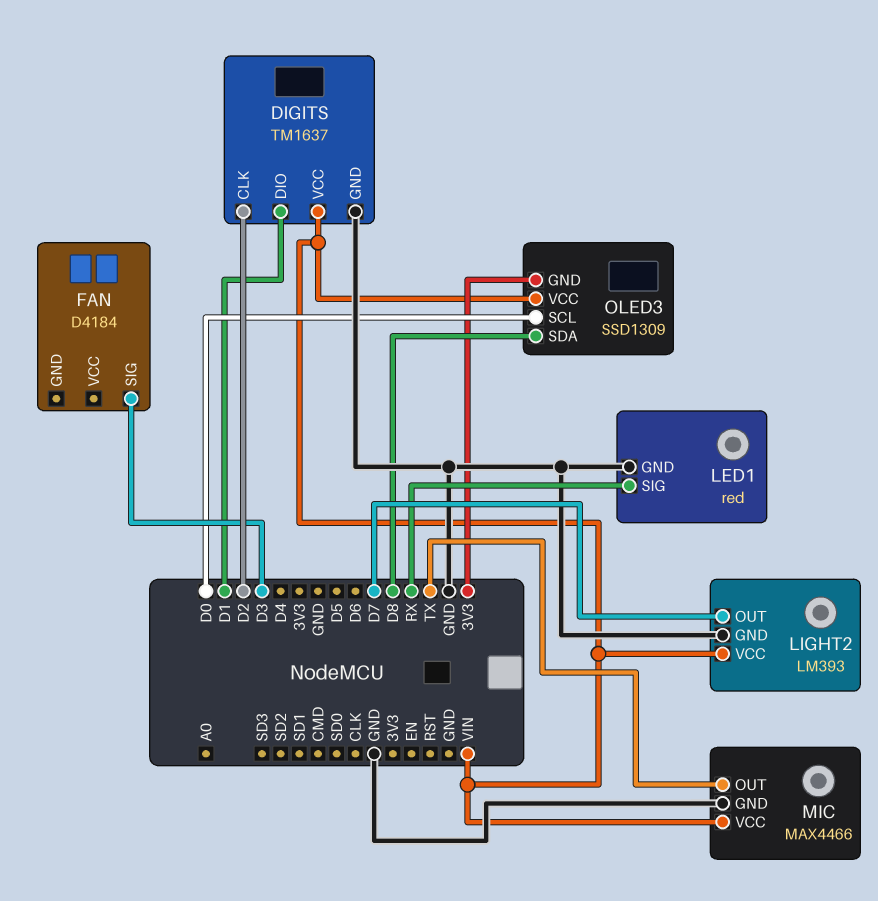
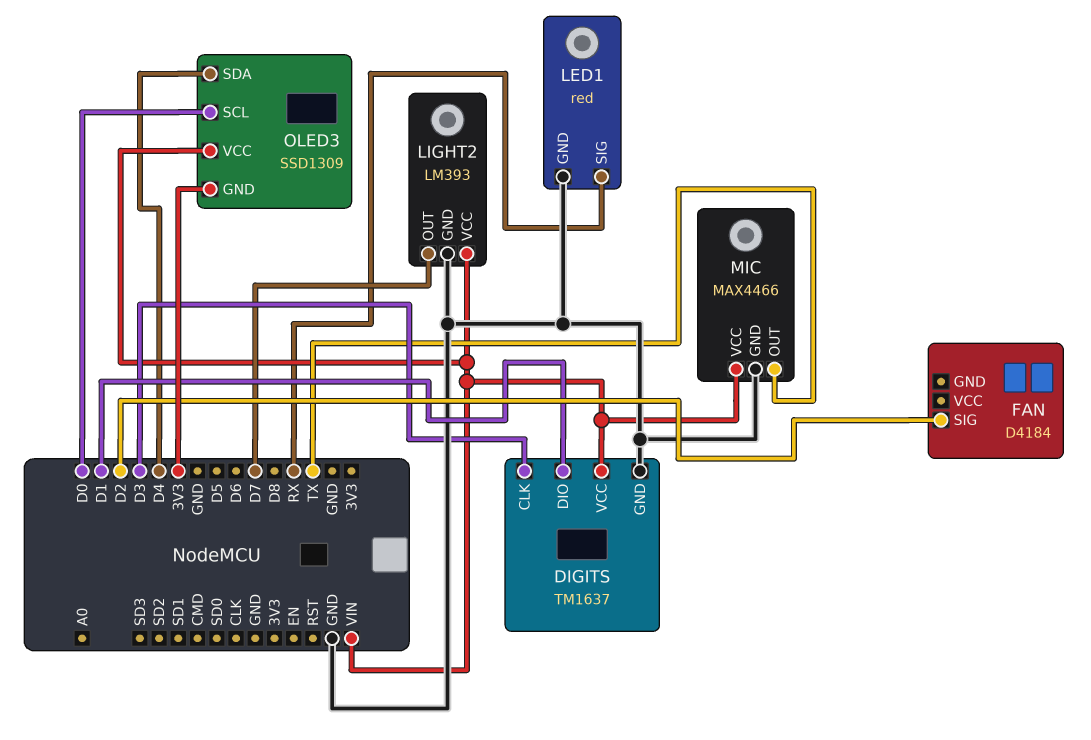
DIGITS pin CLK: D2 -> D3
FAN pin SIG: D3 -> D2
OLED3 pin SDA: D8 -> D4

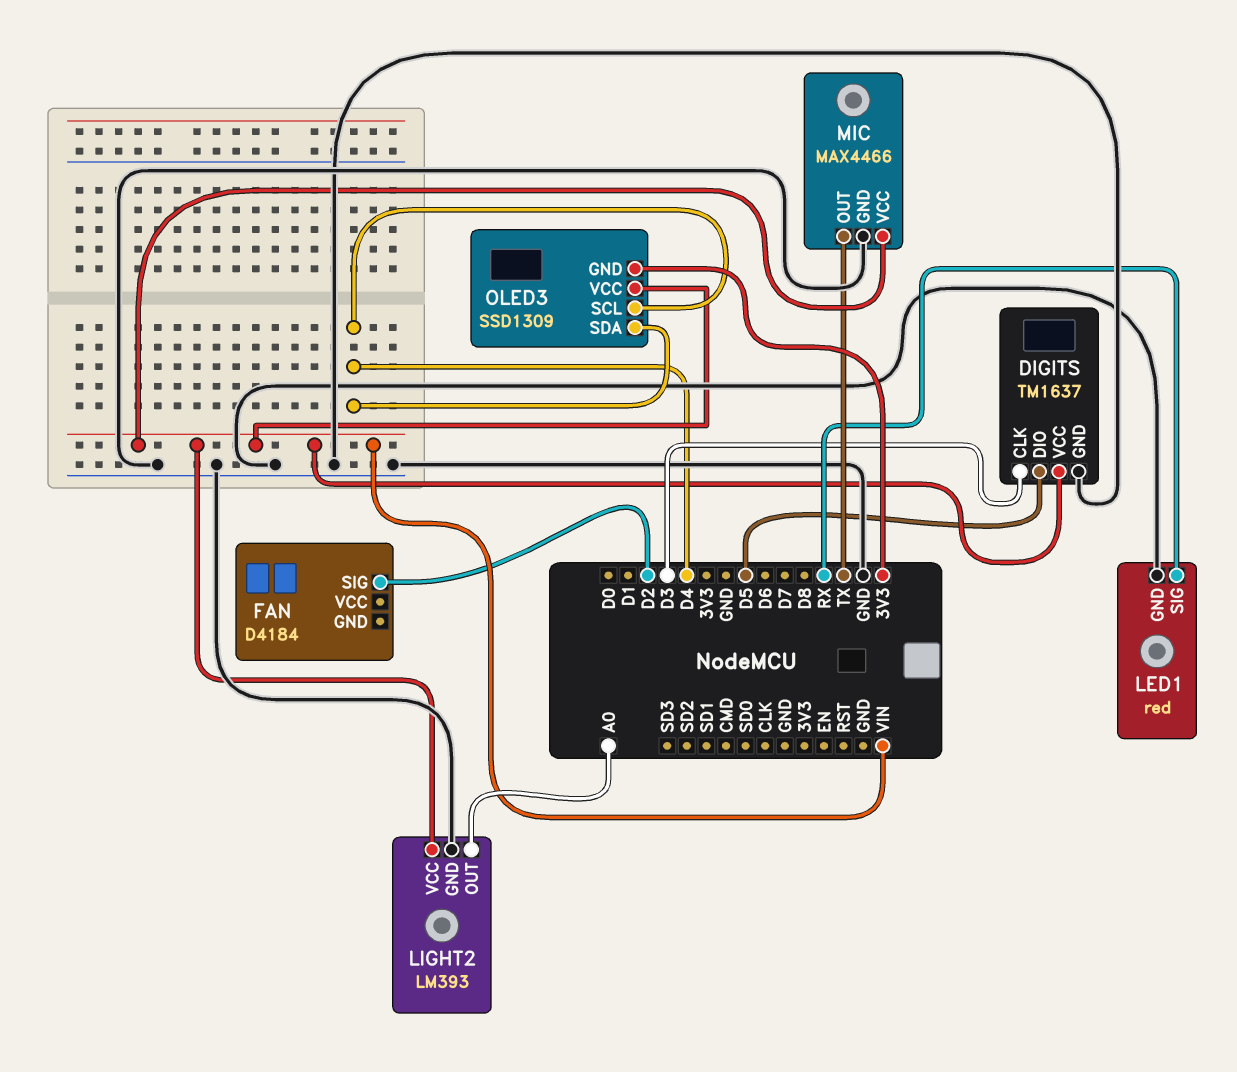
DIGITS pin DIO: D1 -> D5
LIGHT2 pin OUT: D7 -> A0
OLED3 pin SCL: D0 -> D4

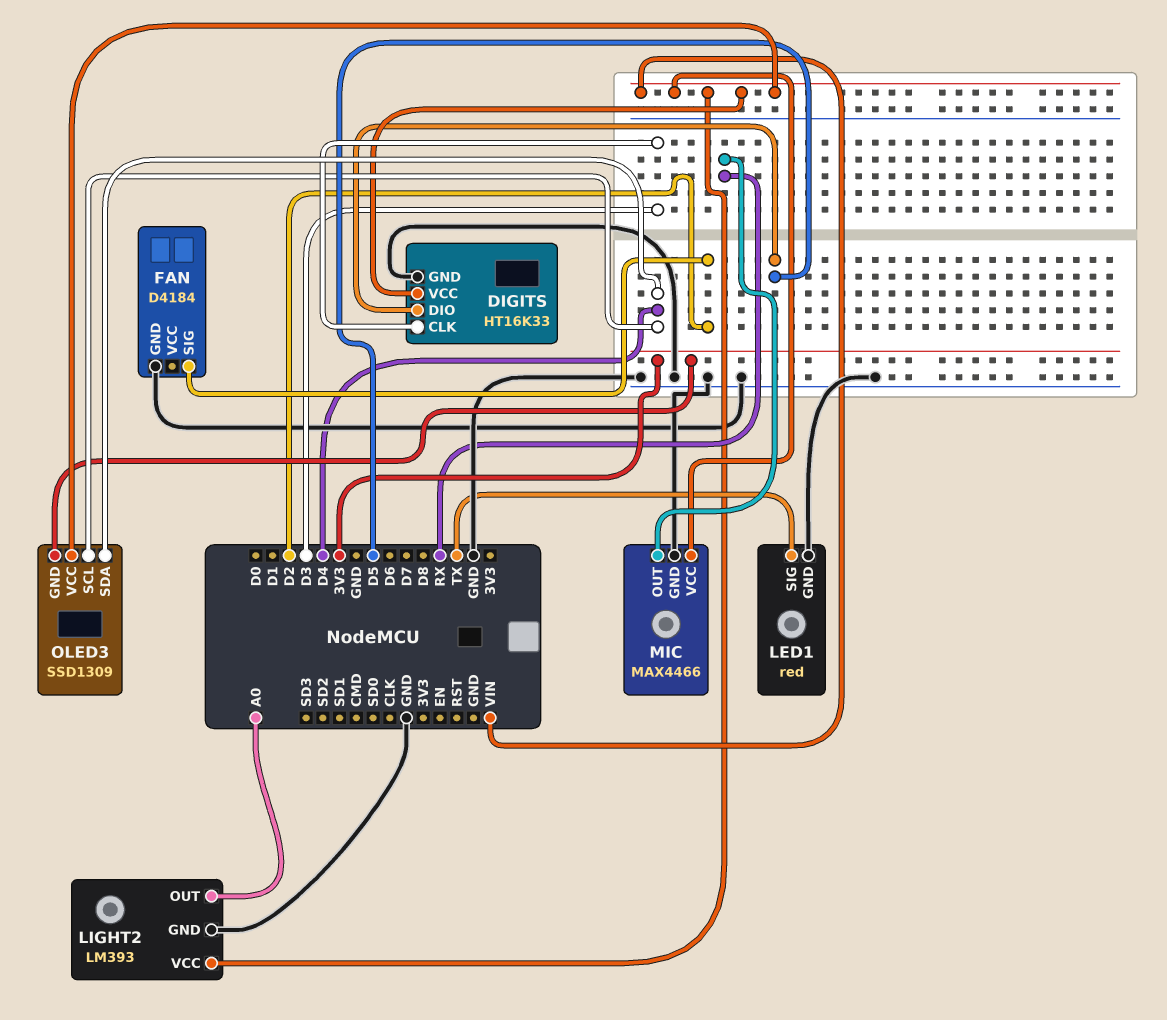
DIGITS: TM1637 -> HT16K33
FAN pin GND: none -> GND
LED1 pin SIG: RX -> TX
MIC pin OUT: TX -> RX

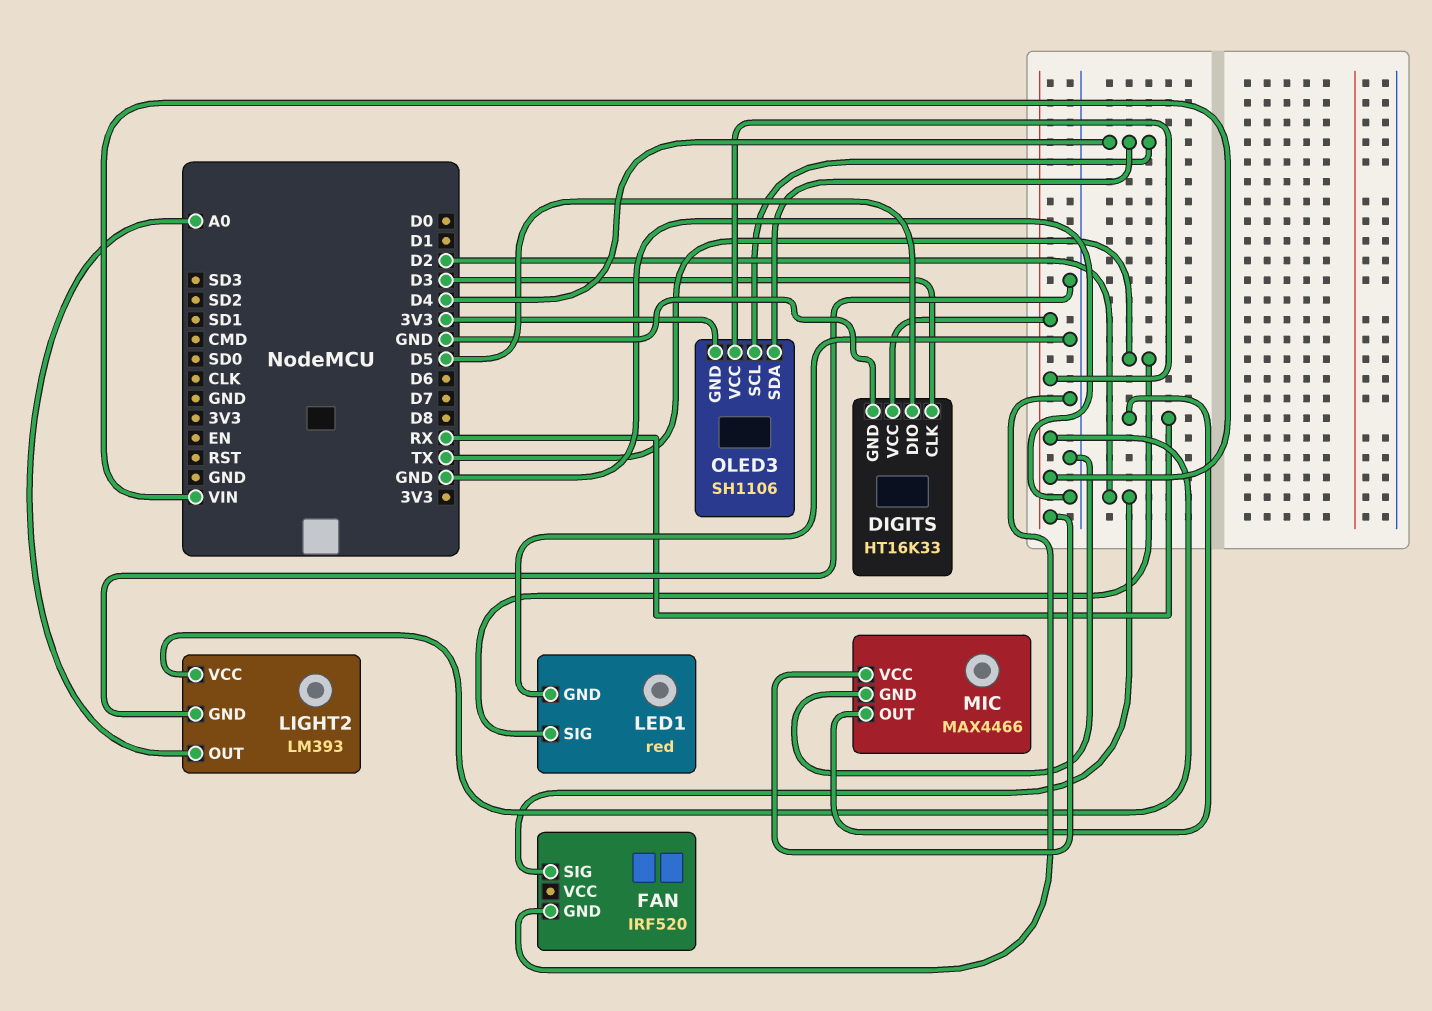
FAN: D4184 -> IRF520
OLED3: SSD1309 -> SH1106

